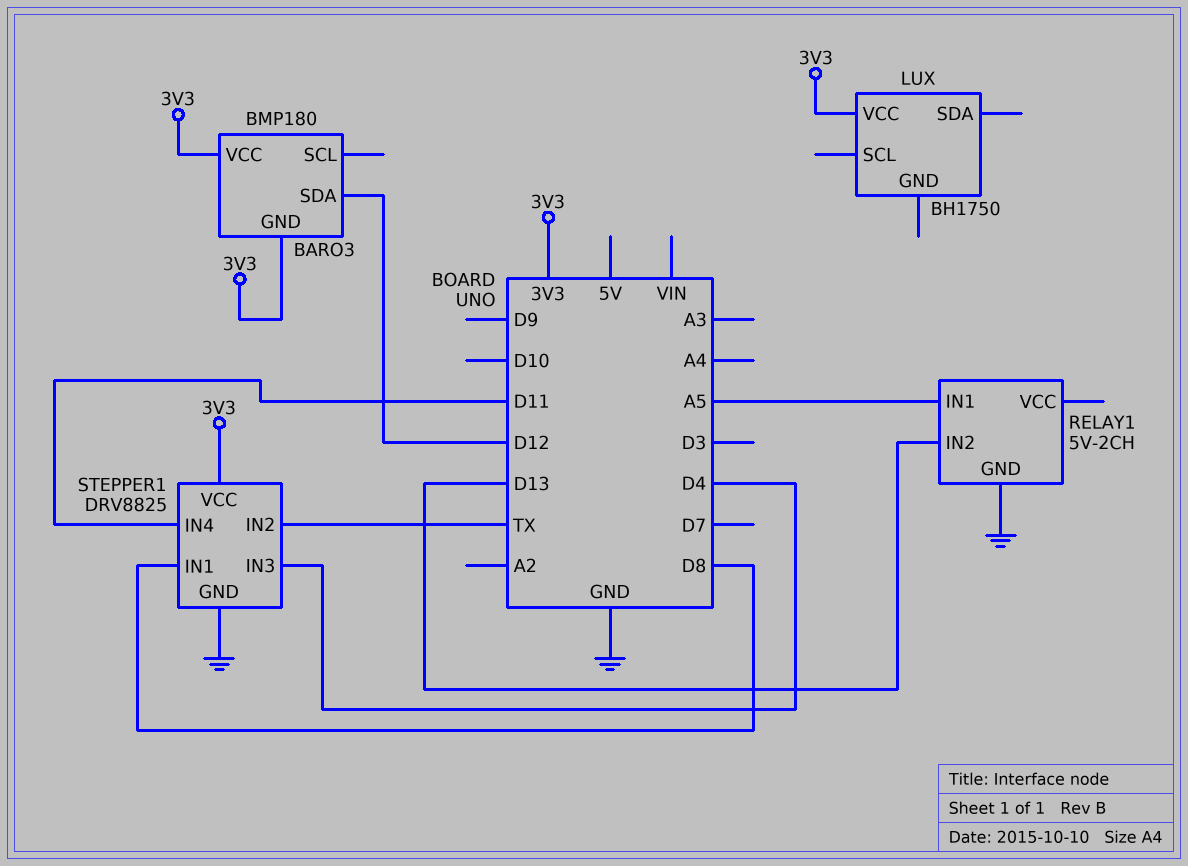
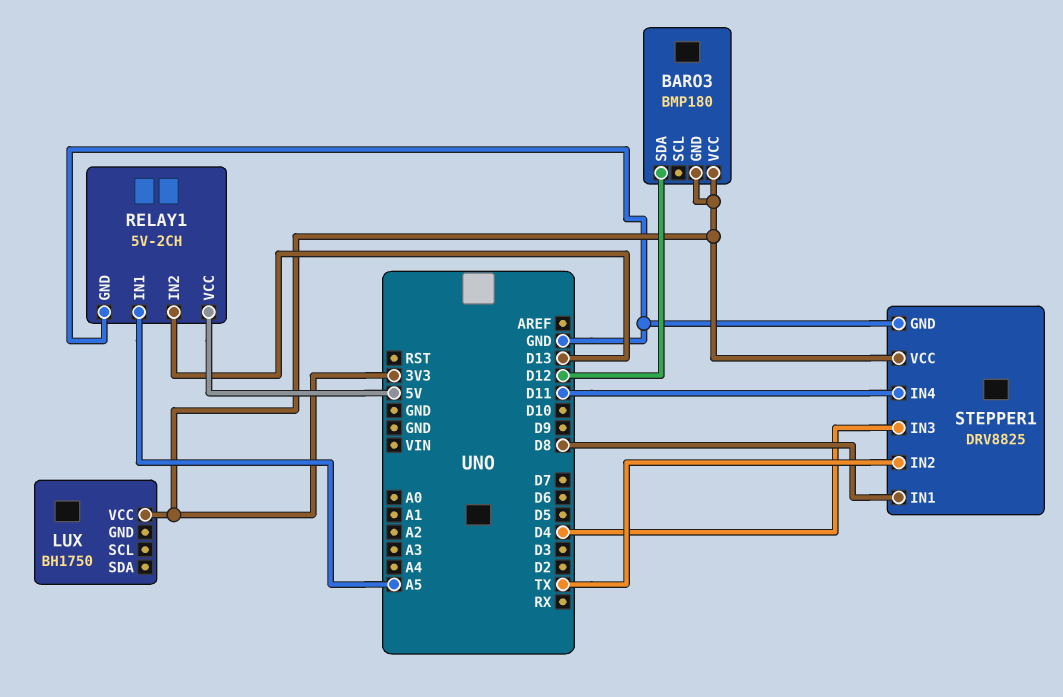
RELAY1 pin VCC: none -> 5V

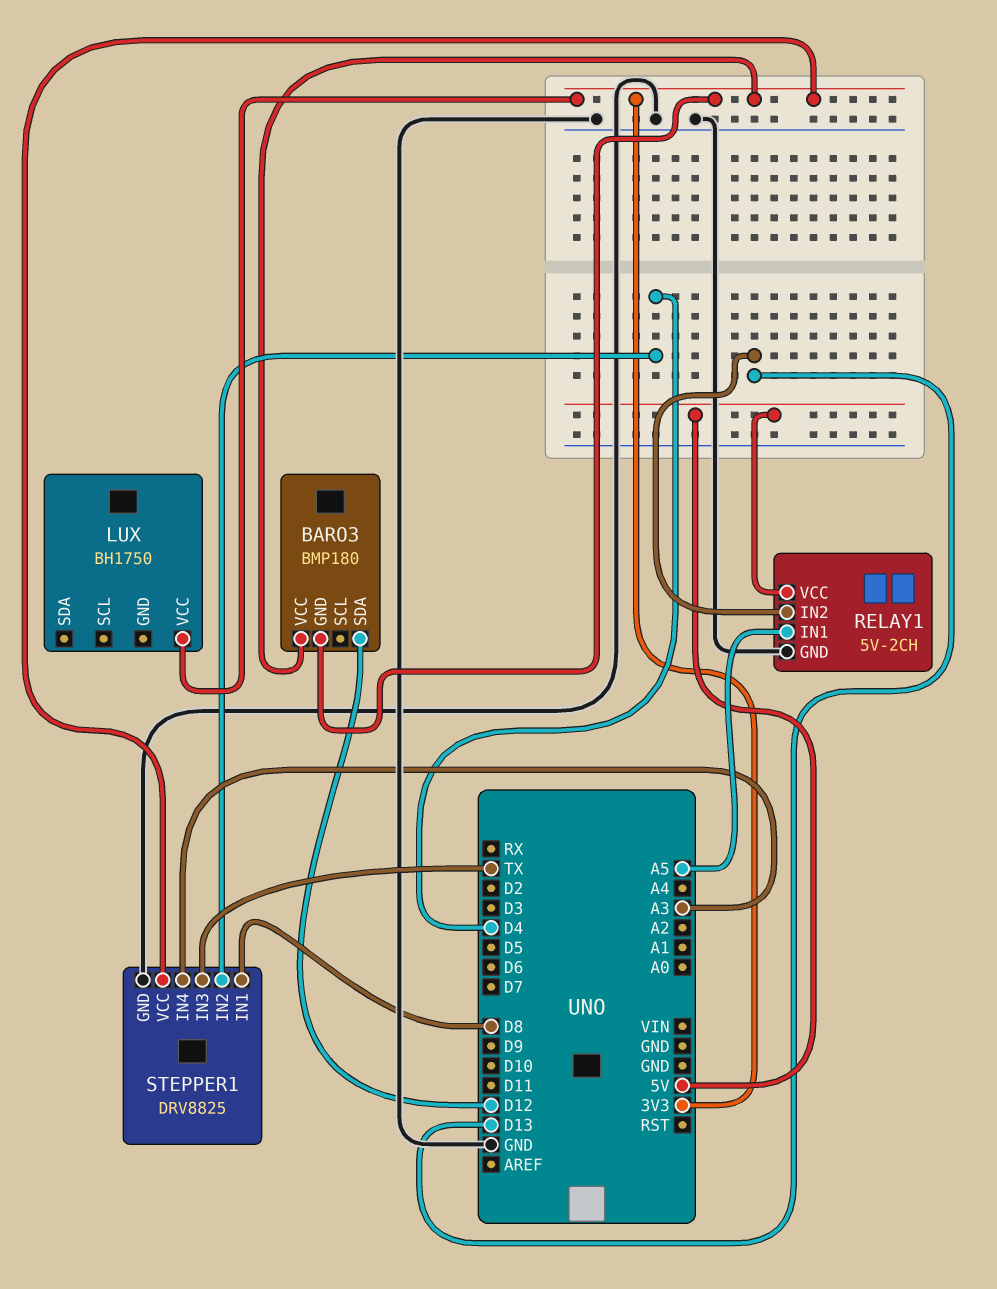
STEPPER1 pin IN2: TX -> D4
STEPPER1 pin IN3: D4 -> TX
STEPPER1 pin IN4: D11 -> A3

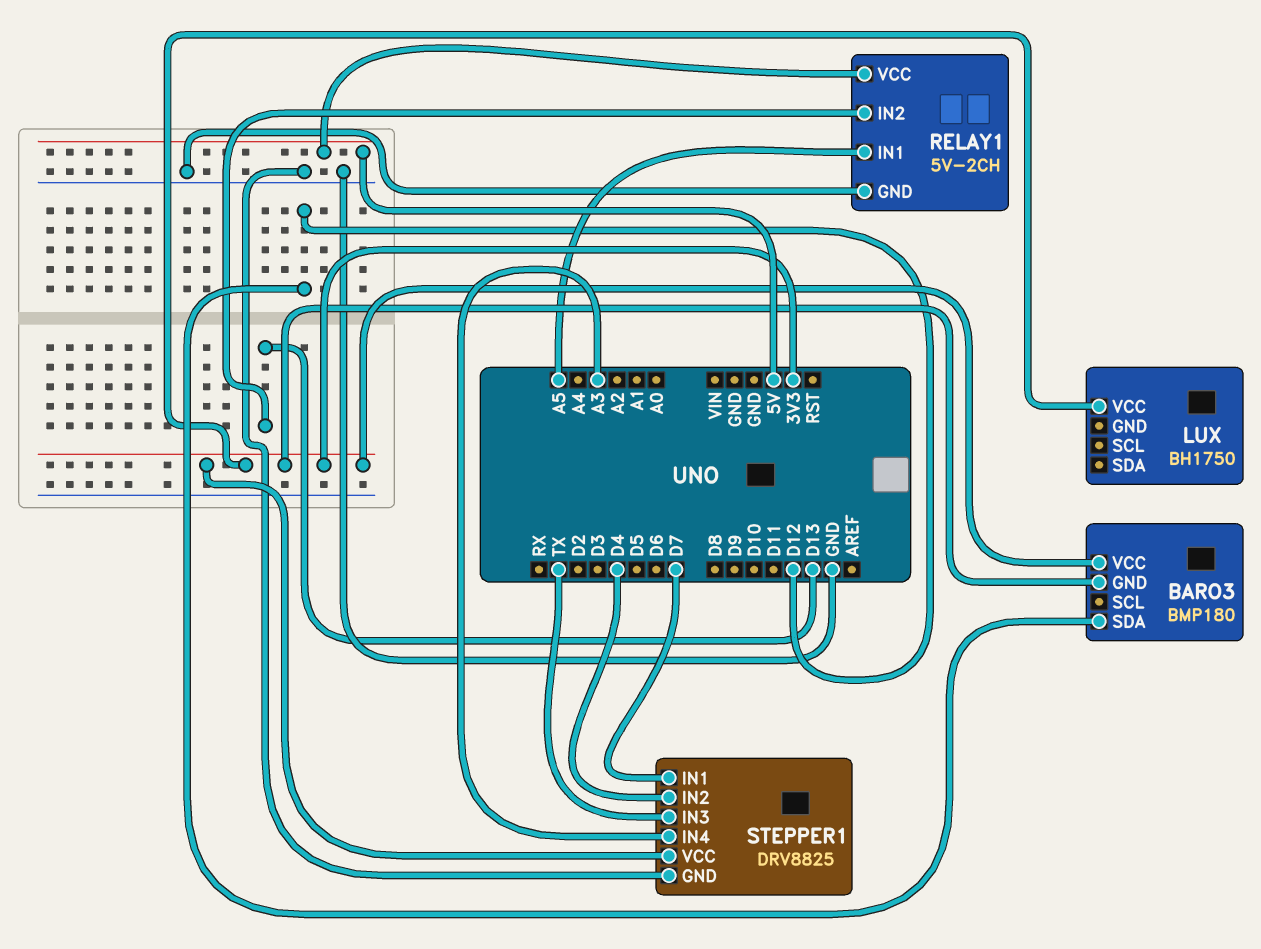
STEPPER1 pin IN1: D8 -> D7

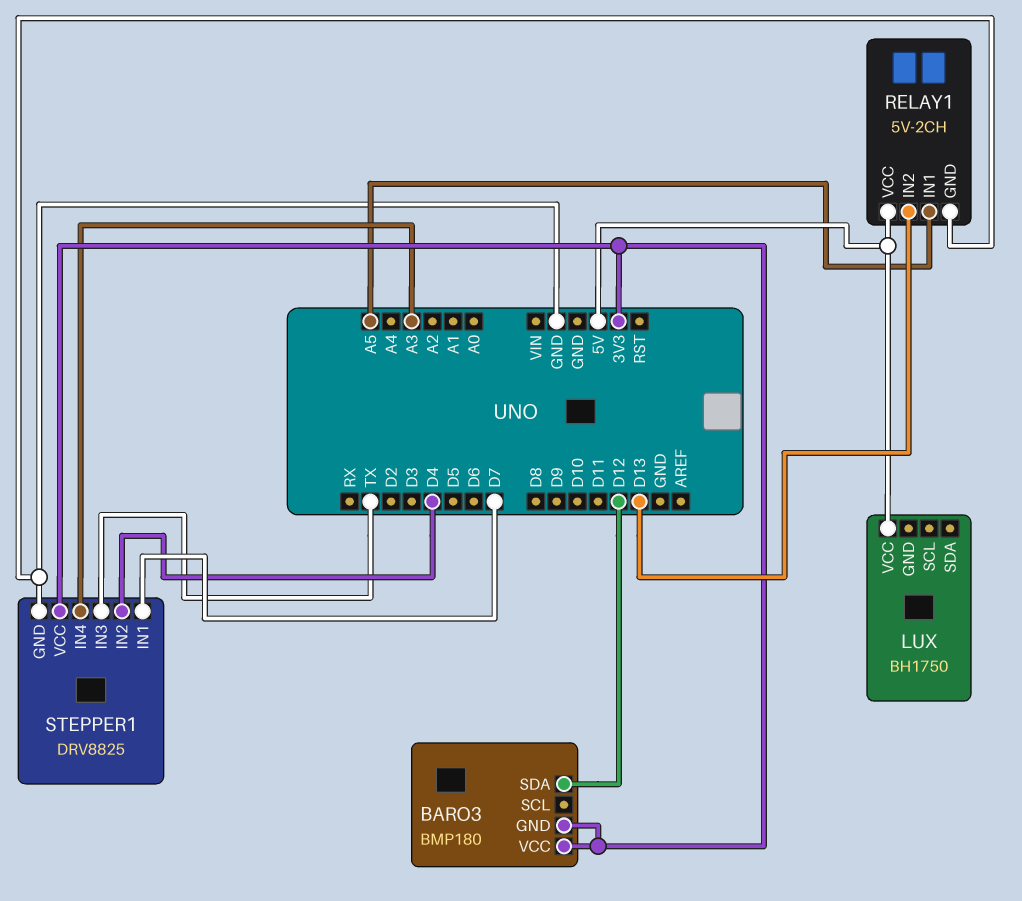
LUX pin VCC: 3V3 -> 5V

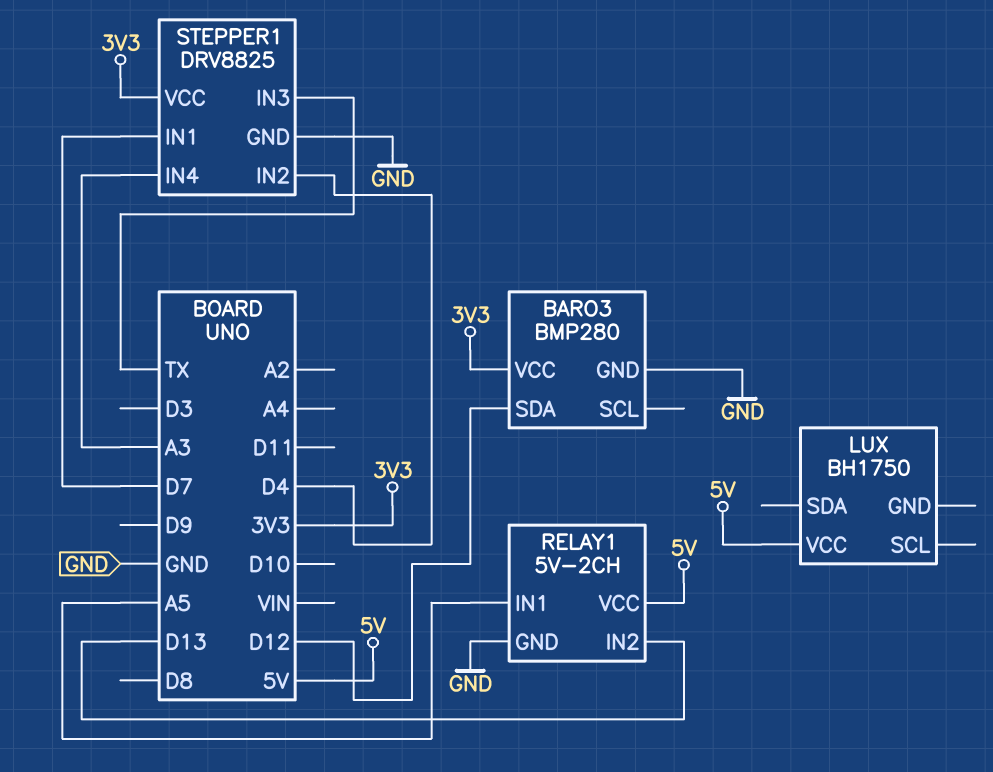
BARO3: BMP180 -> BMP280
BARO3 pin GND: 3V3 -> GND

